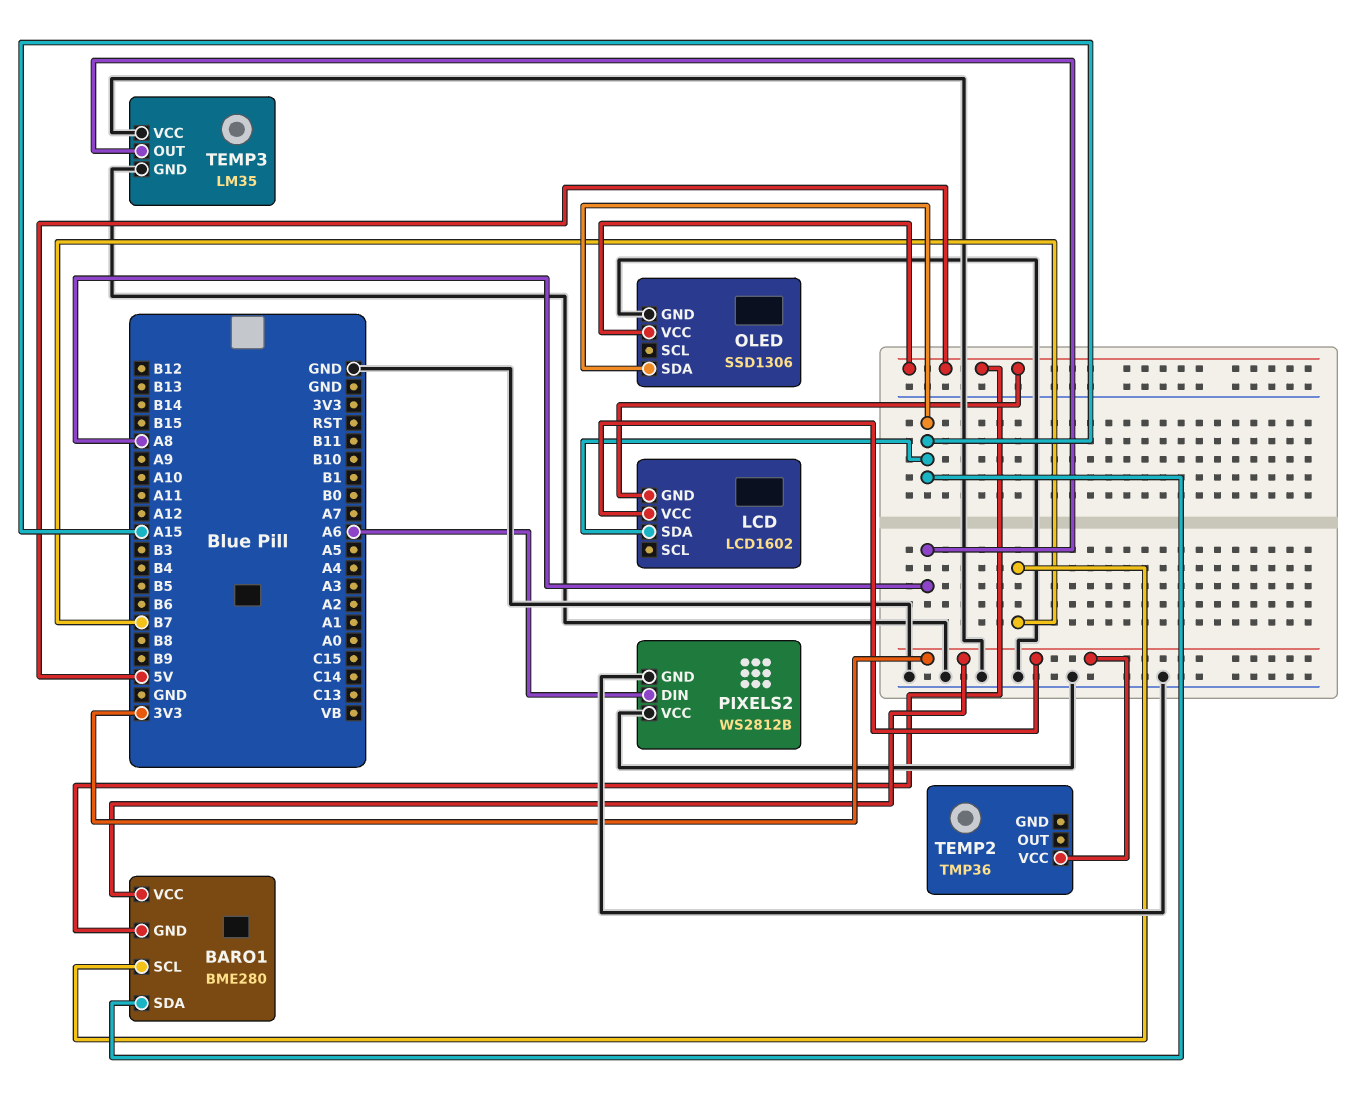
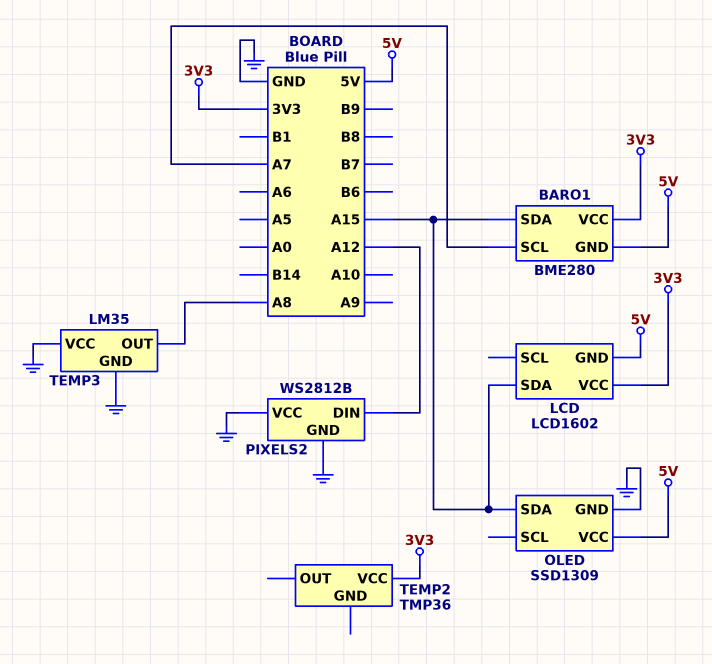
BARO1 pin SCL: B7 -> A7
OLED: SSD1306 -> SSD1309
PIXELS2 pin DIN: A6 -> A12

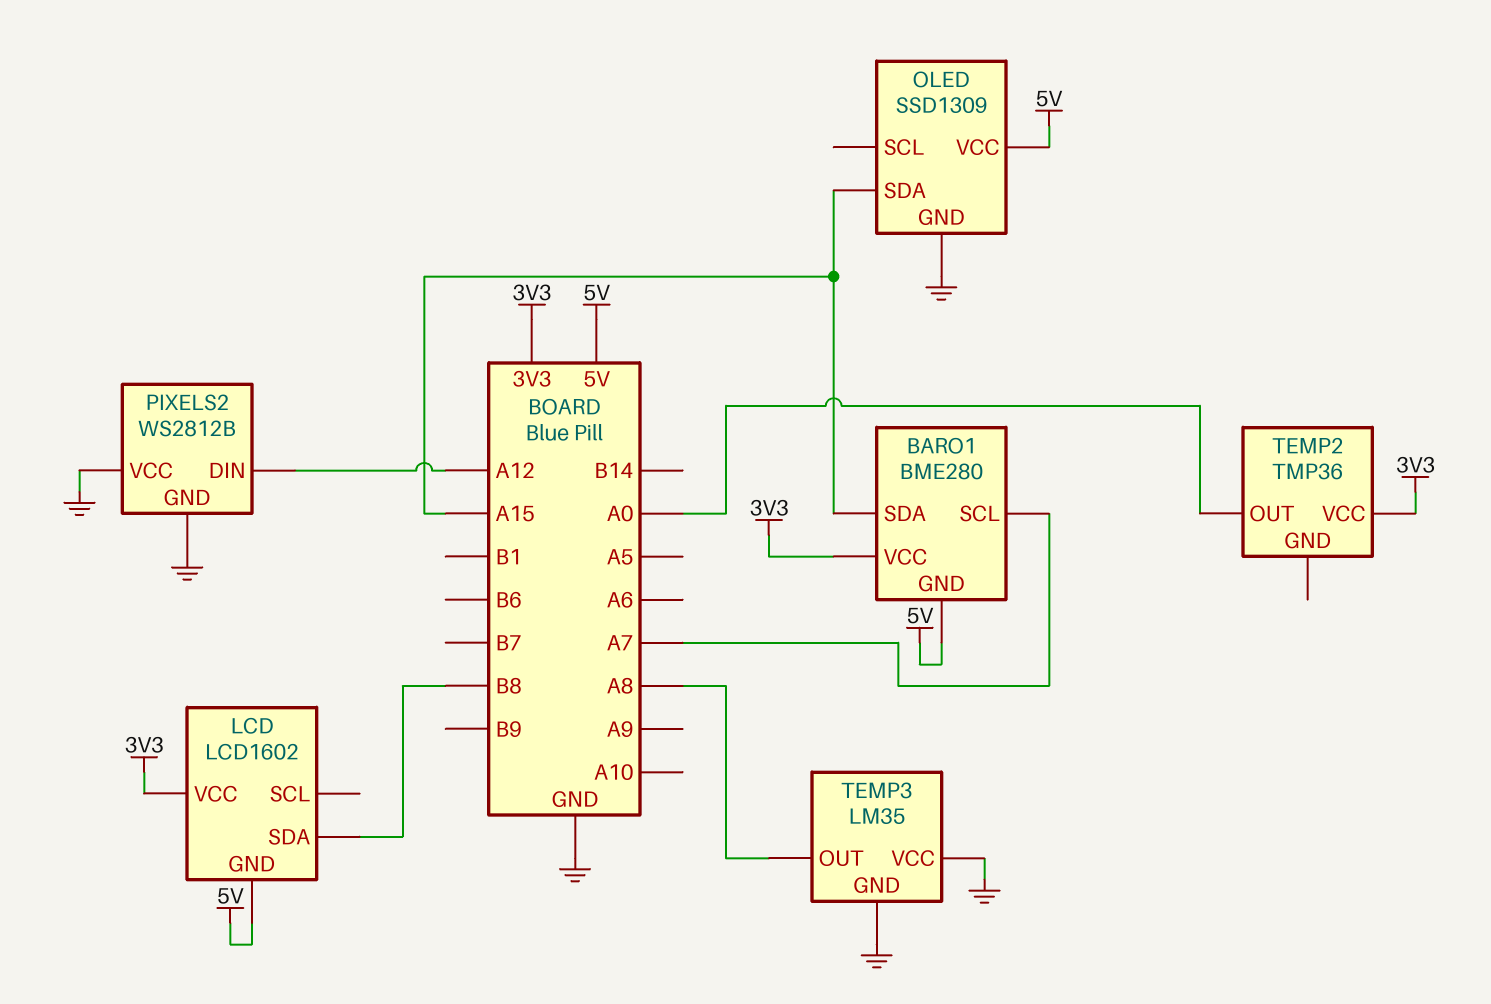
LCD pin SDA: A15 -> B8
TEMP2 pin OUT: none -> A0

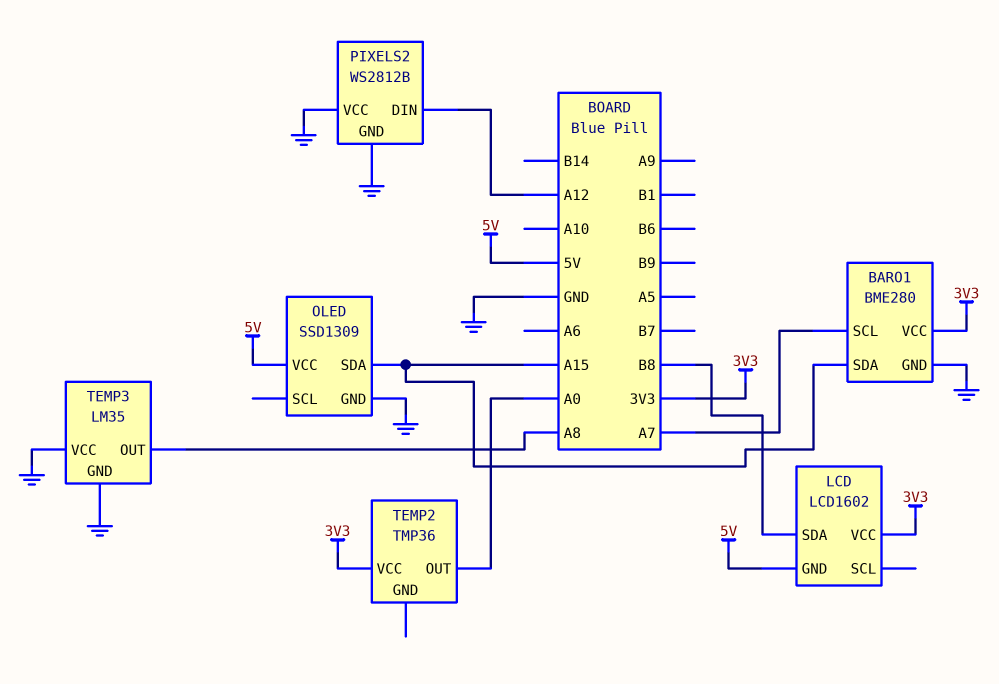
BARO1 pin GND: 5V -> GND

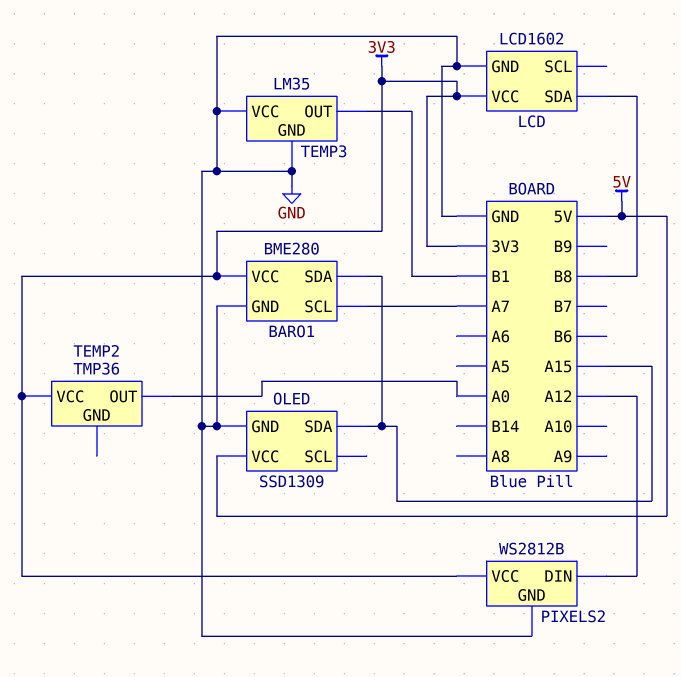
LCD pin GND: 5V -> GND
PIXELS2 pin VCC: GND -> 3V3
TEMP3 pin OUT: A8 -> B1

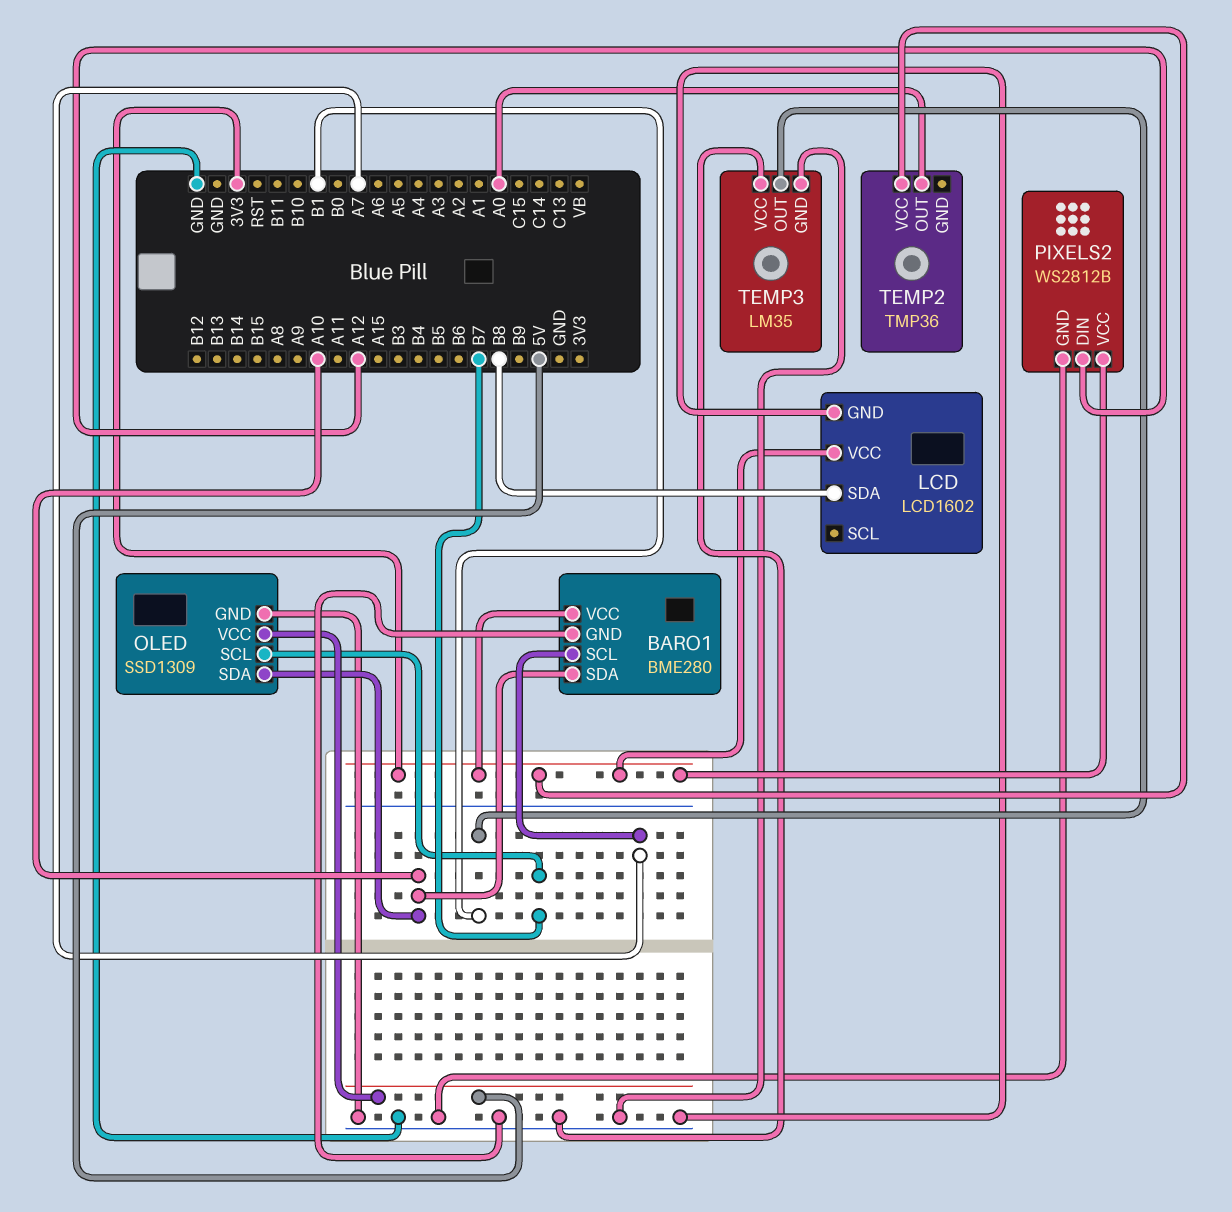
BARO1 pin SDA: A15 -> A10
OLED pin SCL: none -> B7
OLED pin SDA: A15 -> A10

